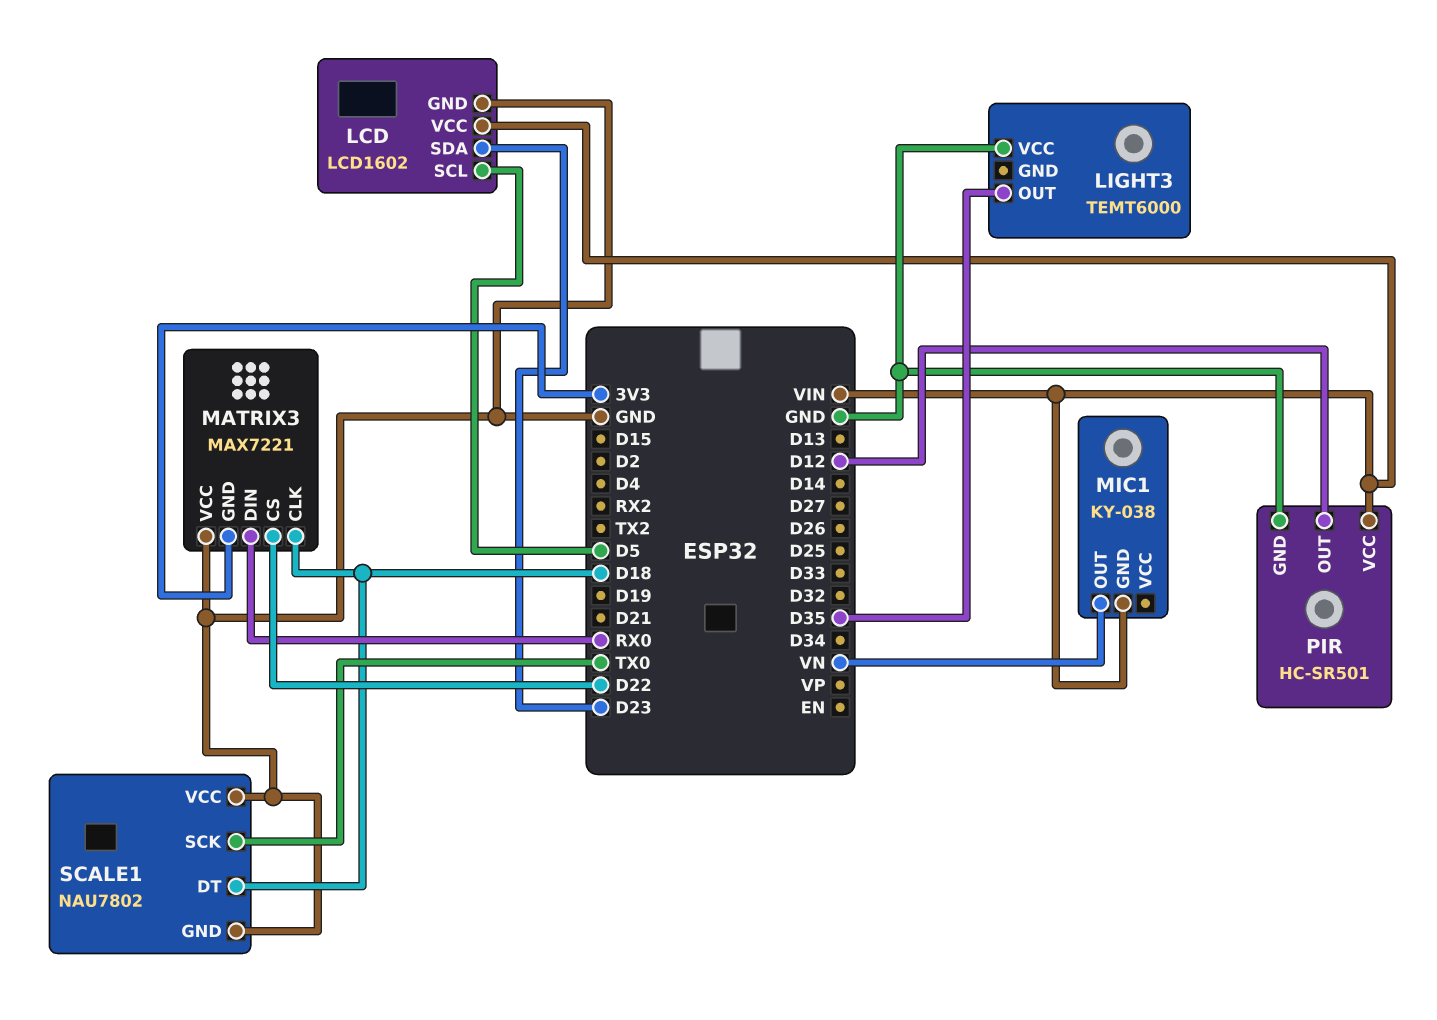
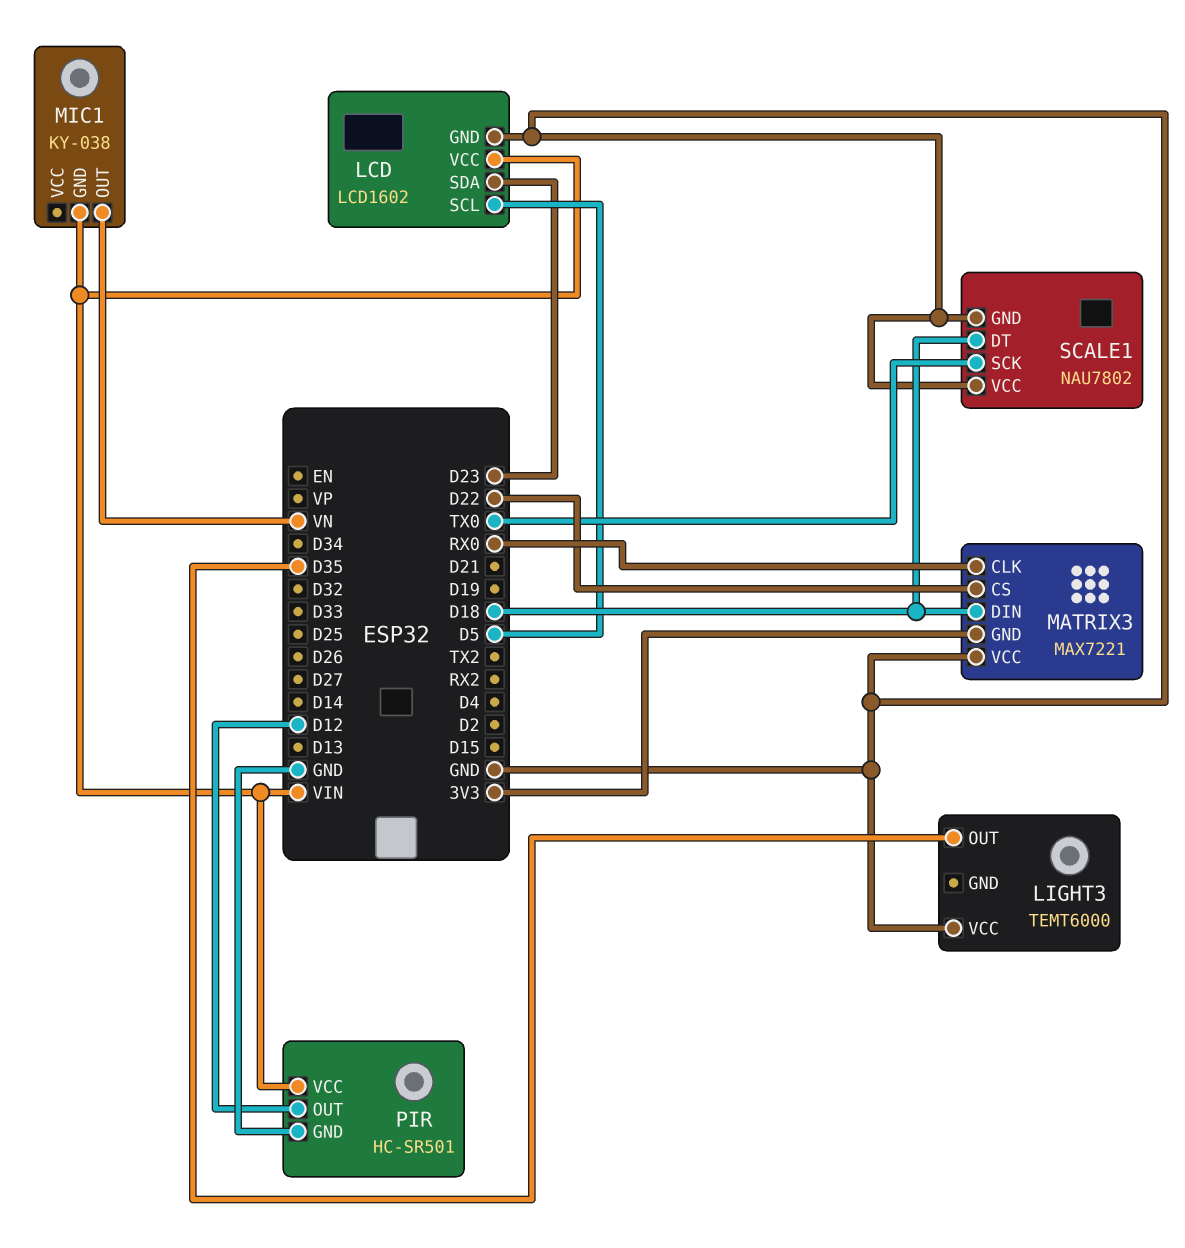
MATRIX3 pin CLK: D18 -> RX0
MATRIX3 pin DIN: RX0 -> D18

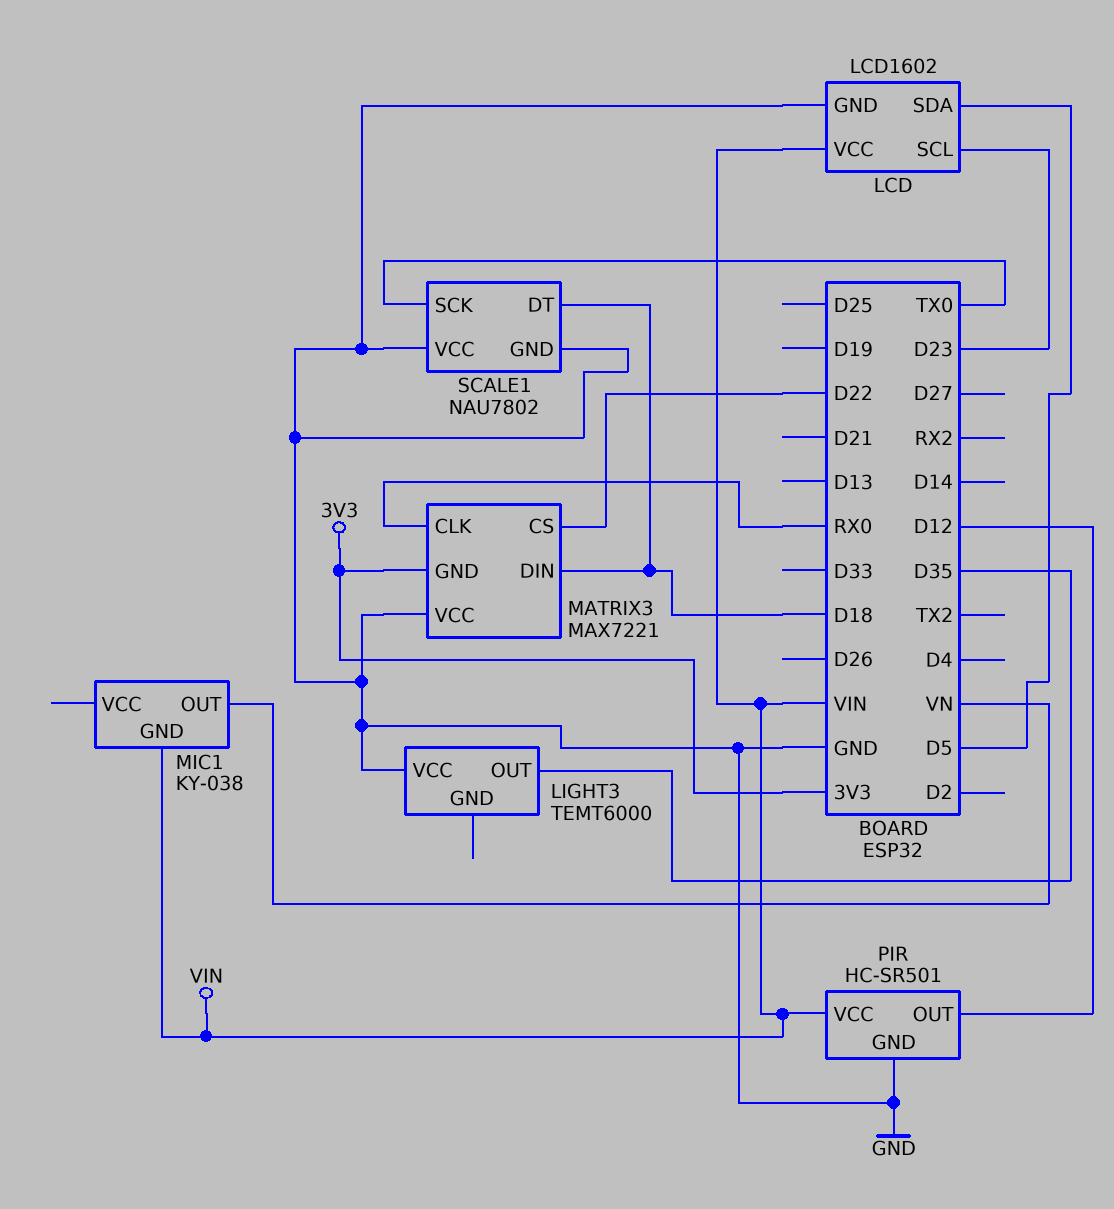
LCD pin SCL: D5 -> D23
LCD pin SDA: D23 -> D5

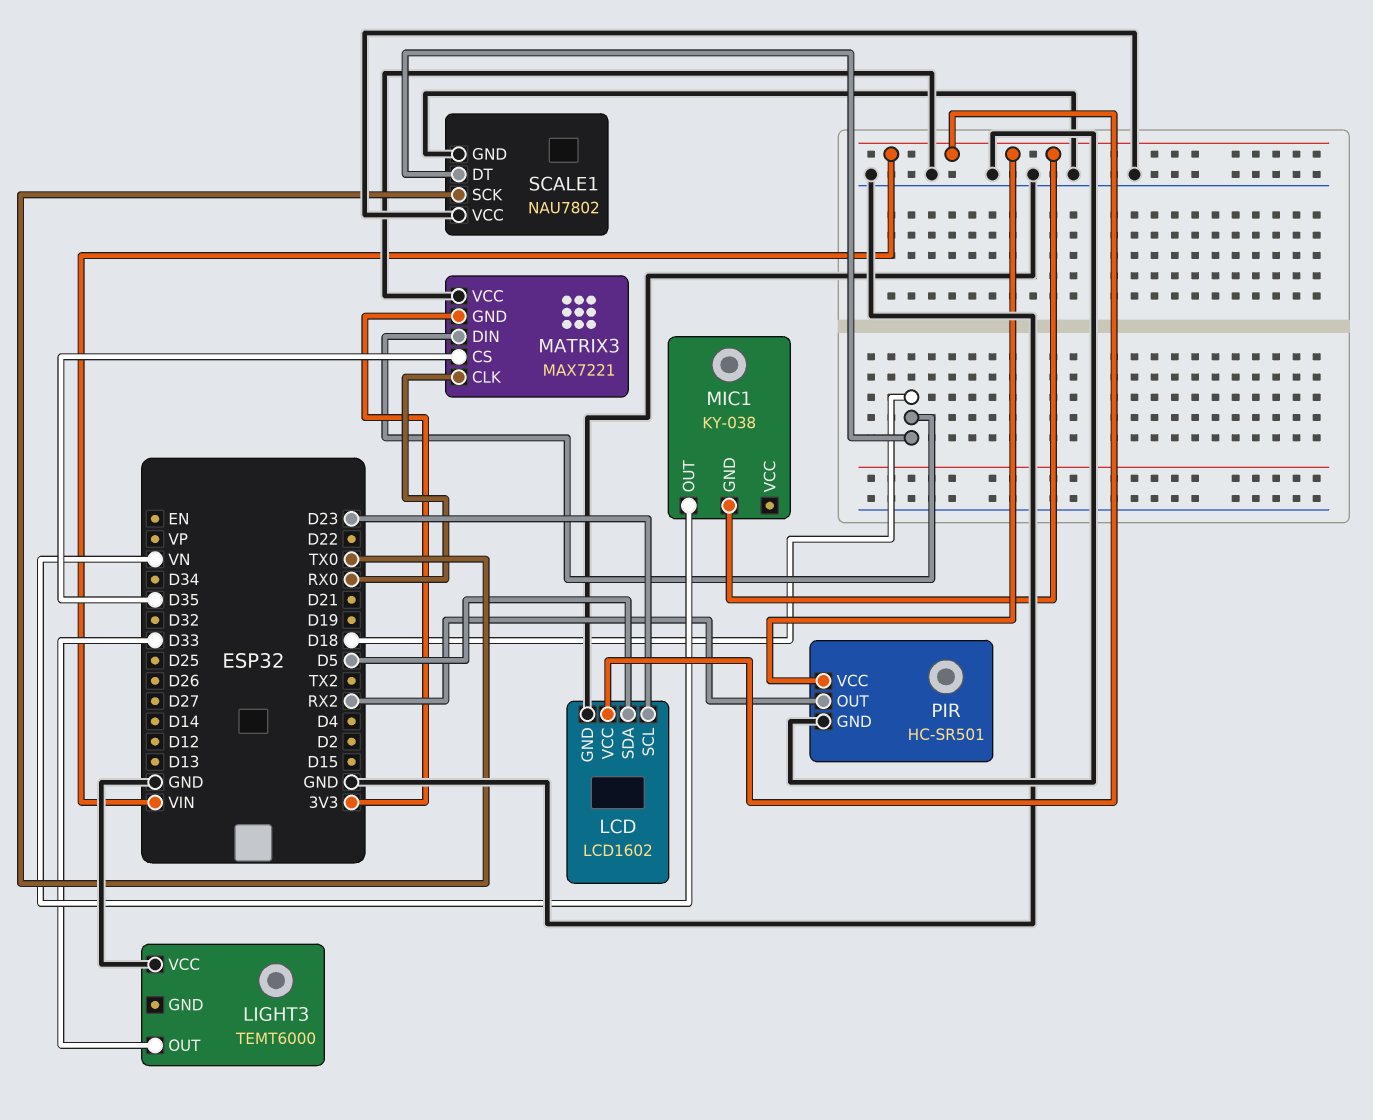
LIGHT3 pin OUT: D35 -> D33
MATRIX3 pin CS: D22 -> D35
PIR pin OUT: D12 -> RX2

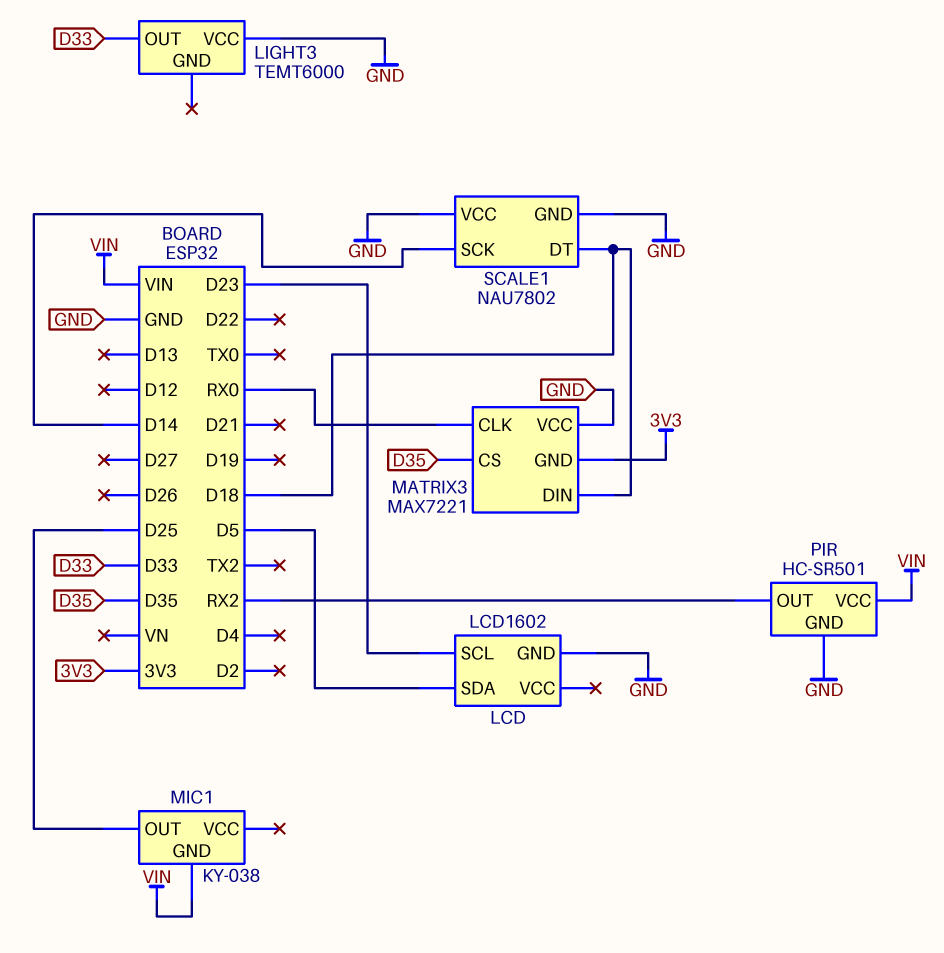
LCD pin VCC: VIN -> none
MIC1 pin OUT: VN -> D25
SCALE1 pin SCK: TX0 -> D14

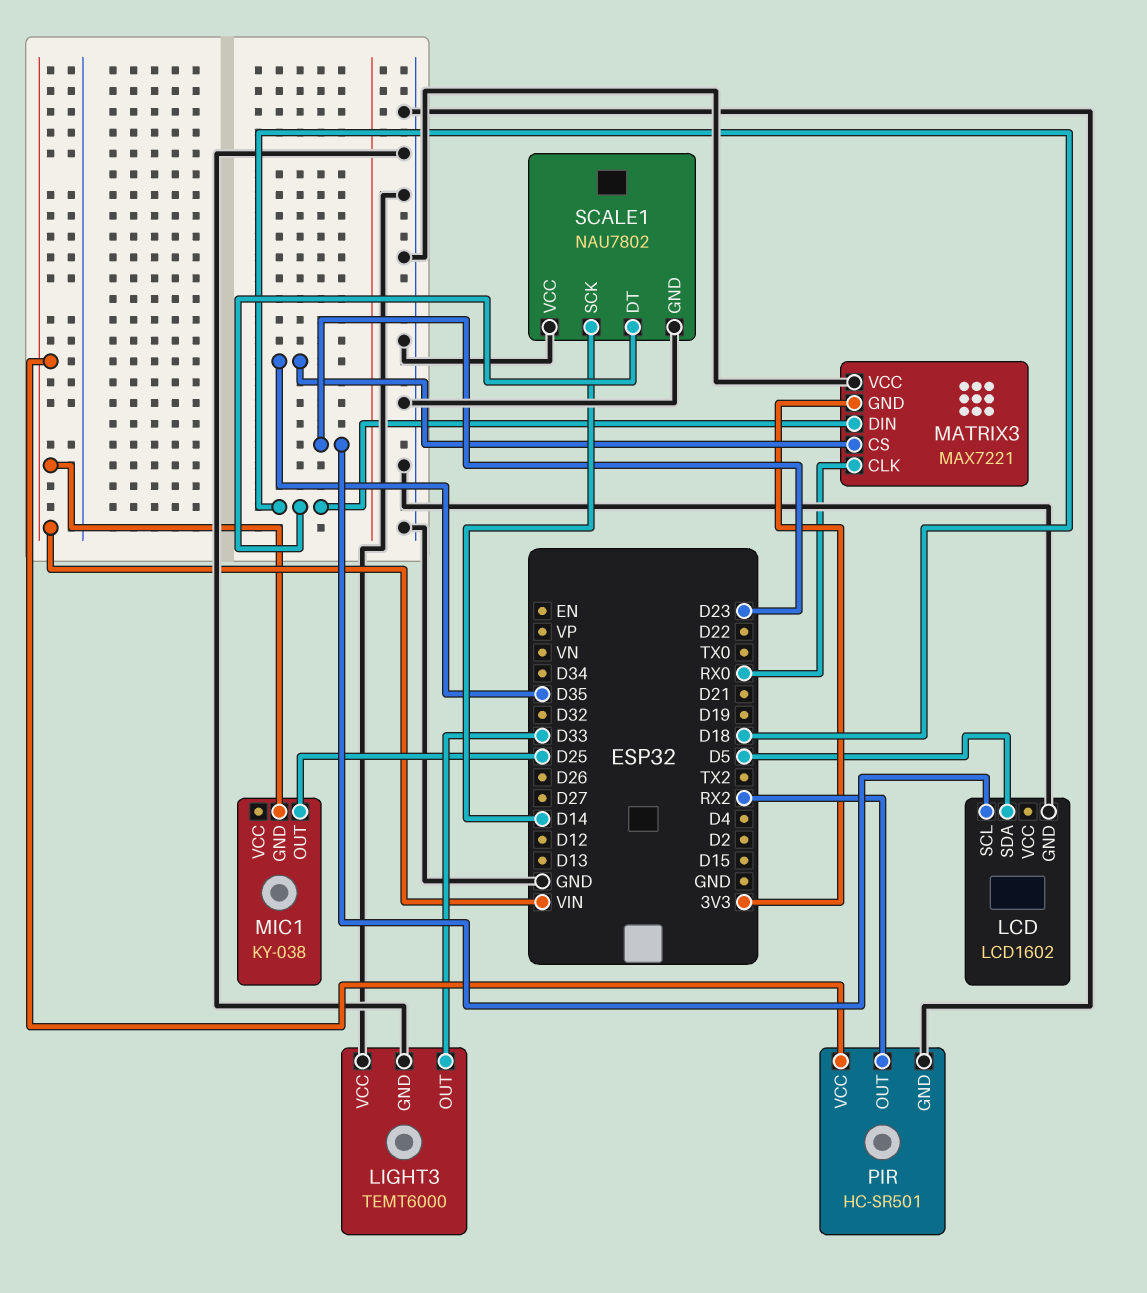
LIGHT3 pin GND: none -> GND

